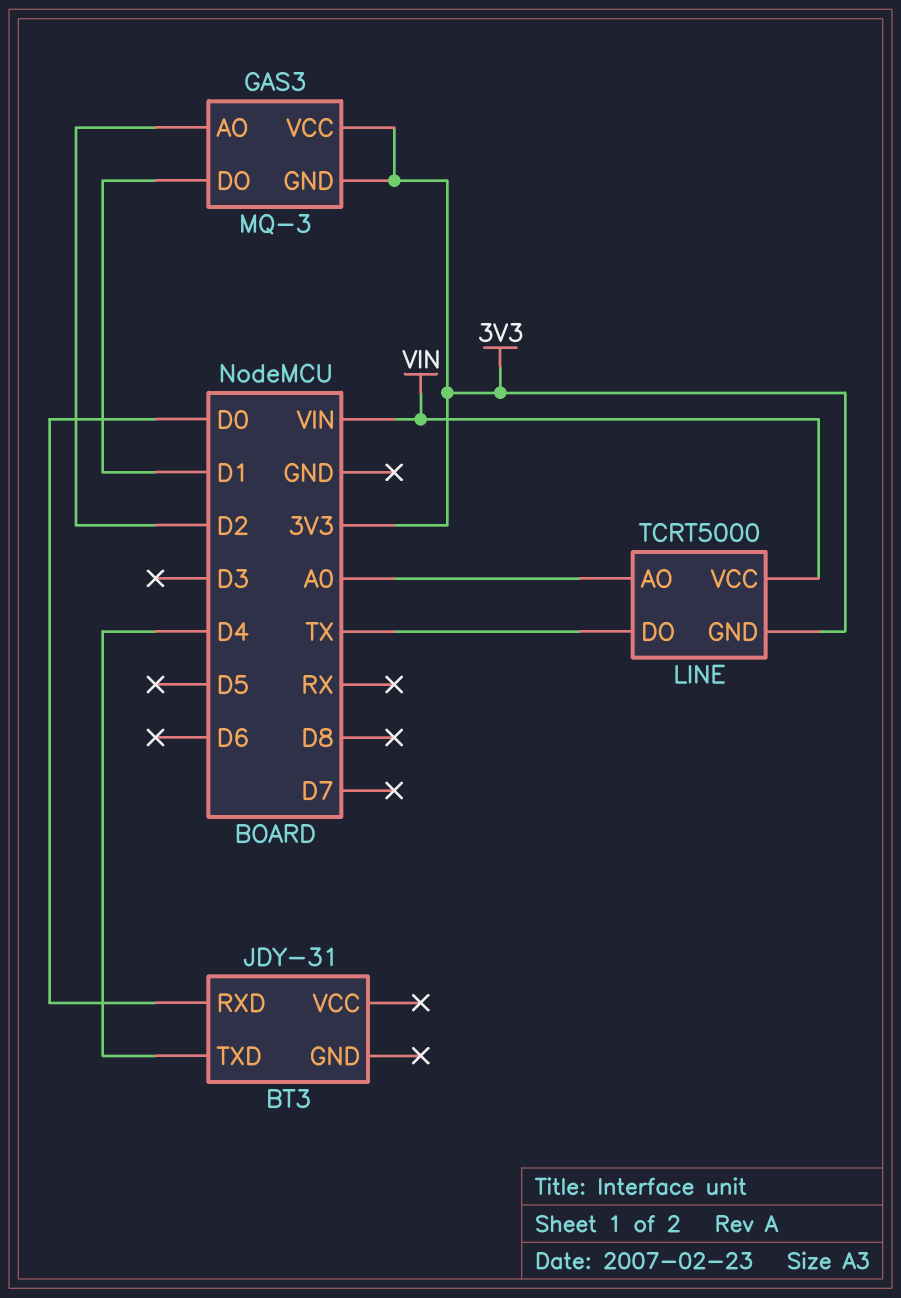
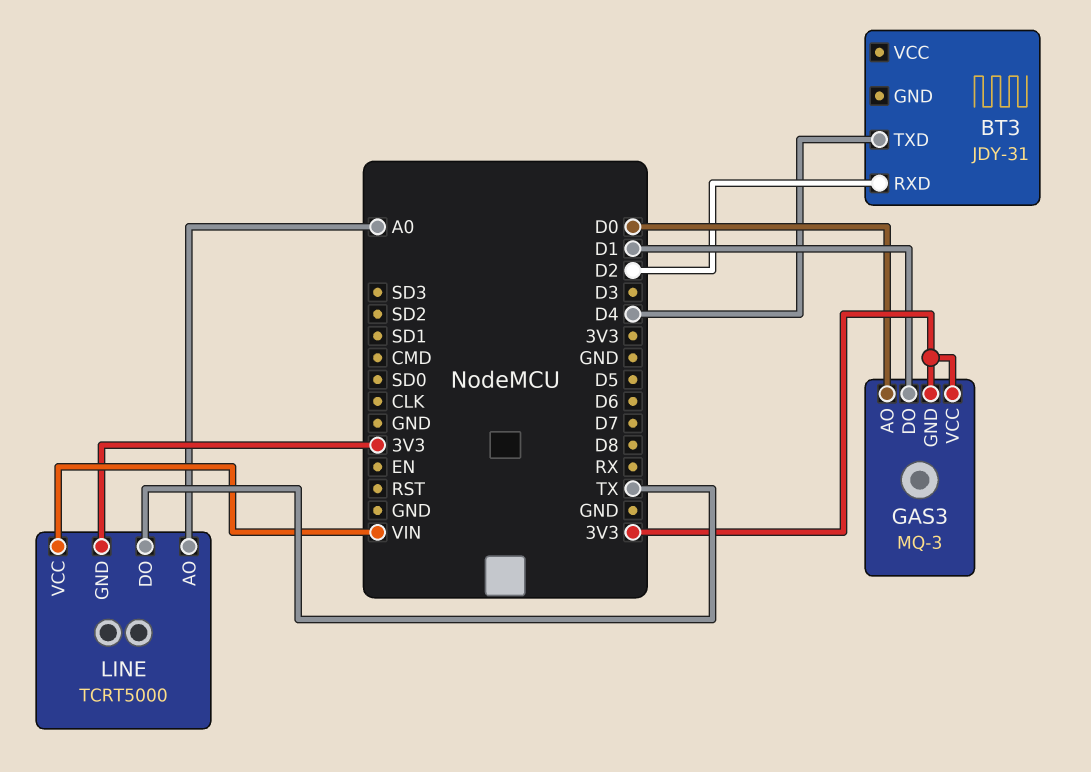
BT3 pin RXD: D0 -> D2
GAS3 pin AO: D2 -> D0

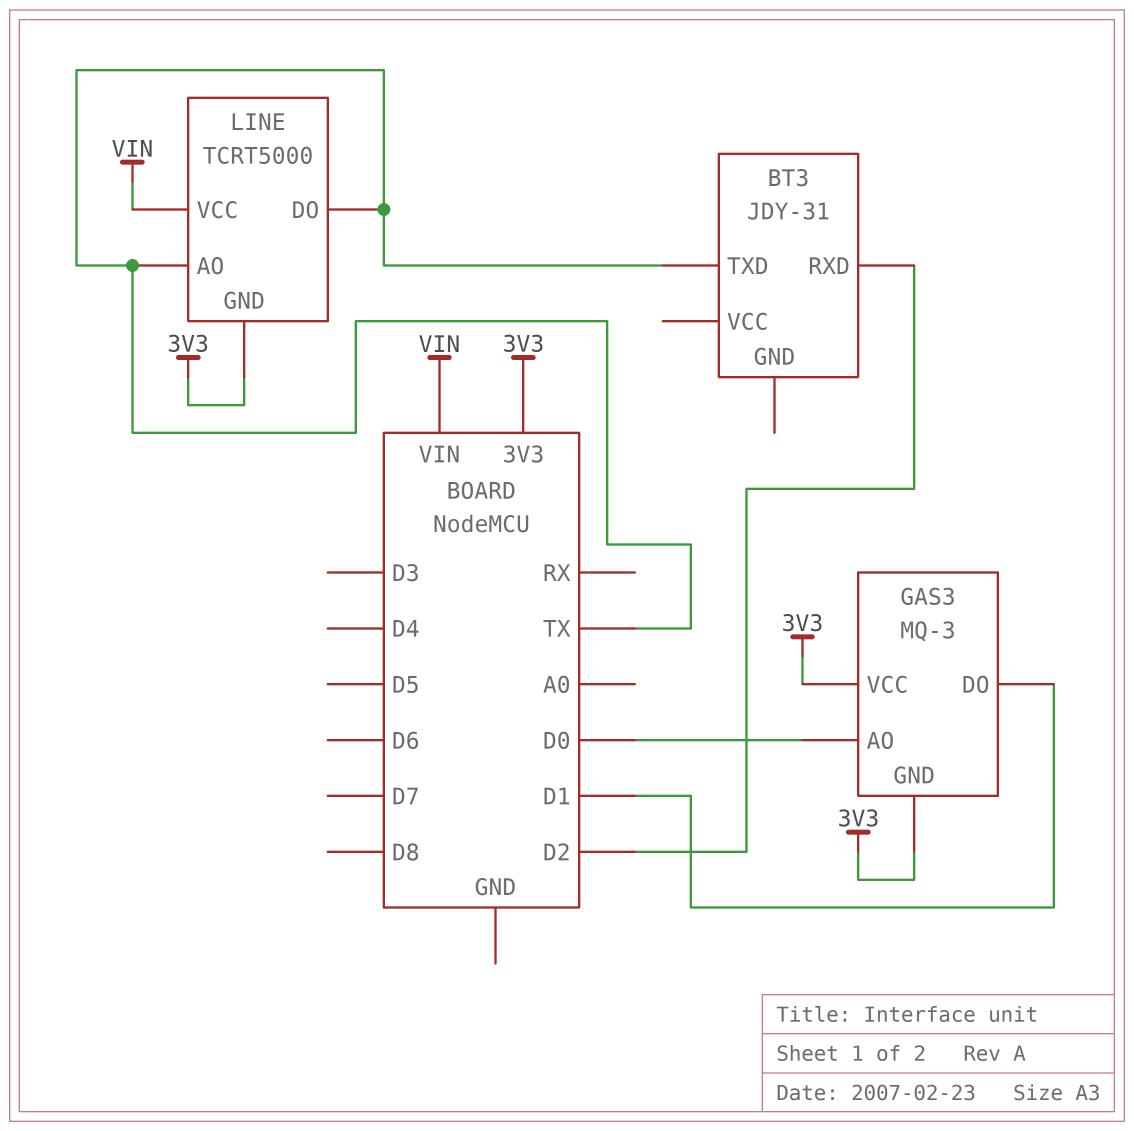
BT3 pin TXD: D4 -> TX
LINE pin AO: A0 -> TX

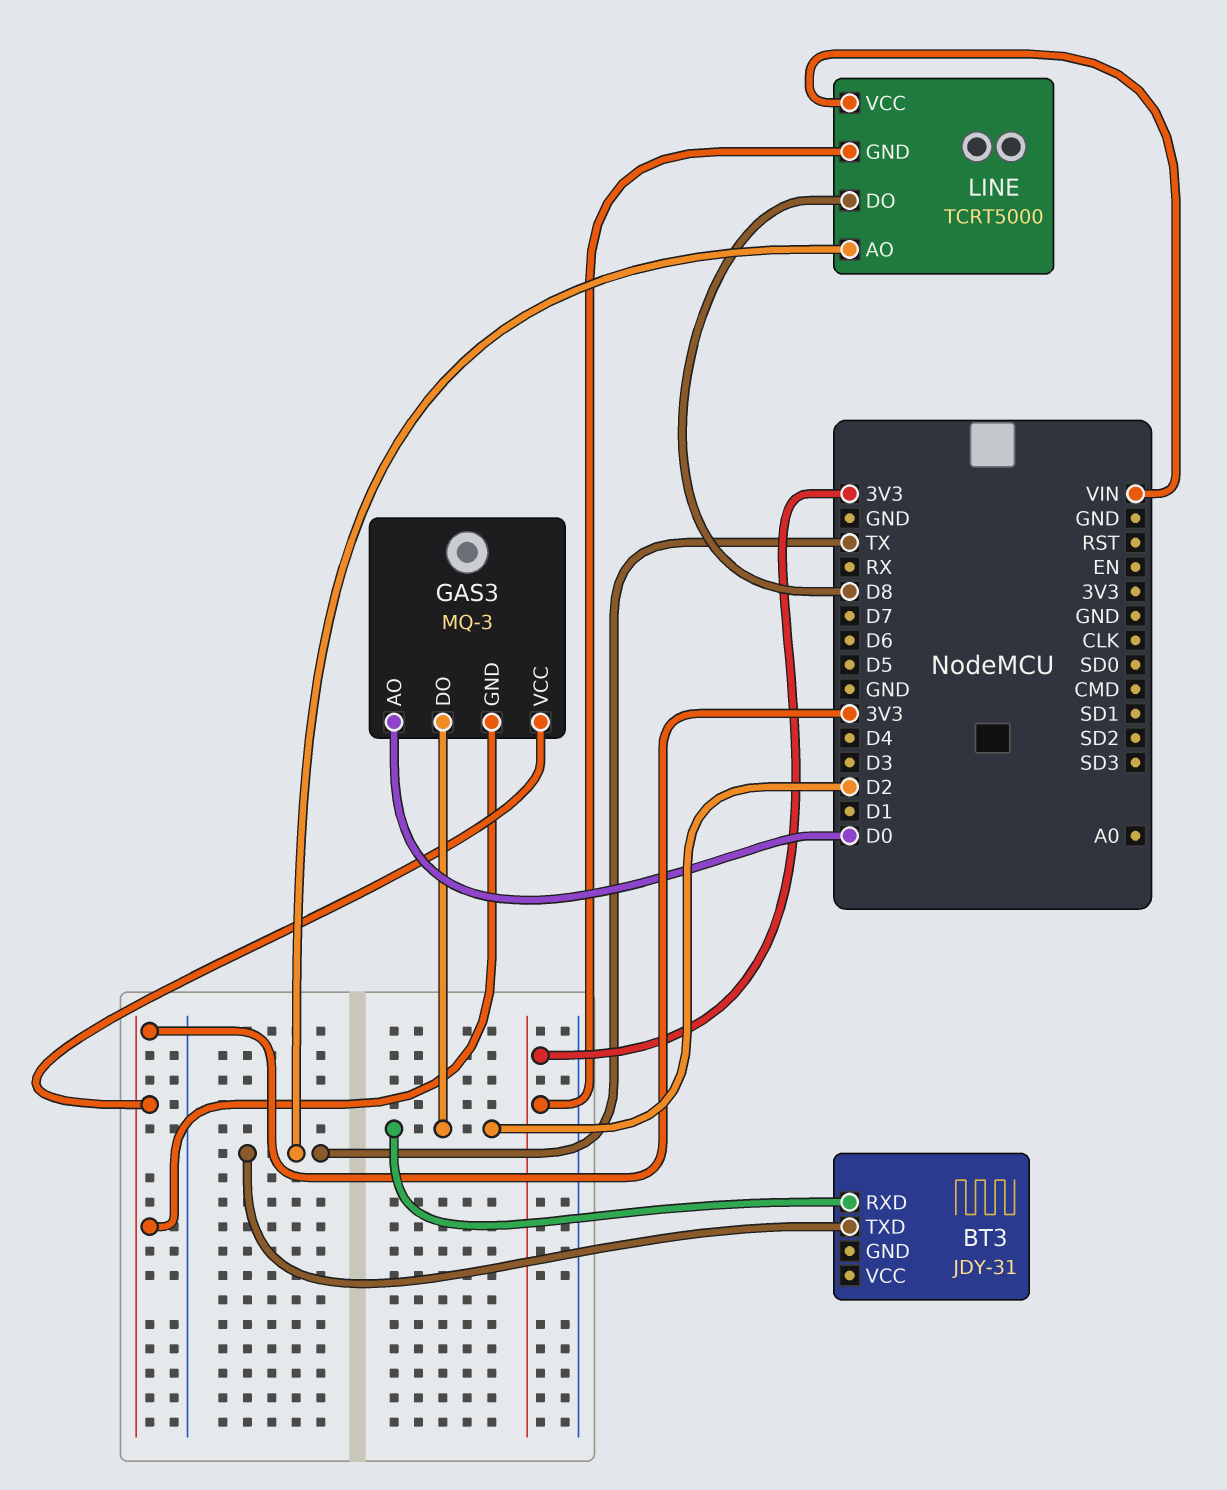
GAS3 pin DO: D1 -> D2
LINE pin DO: TX -> D8

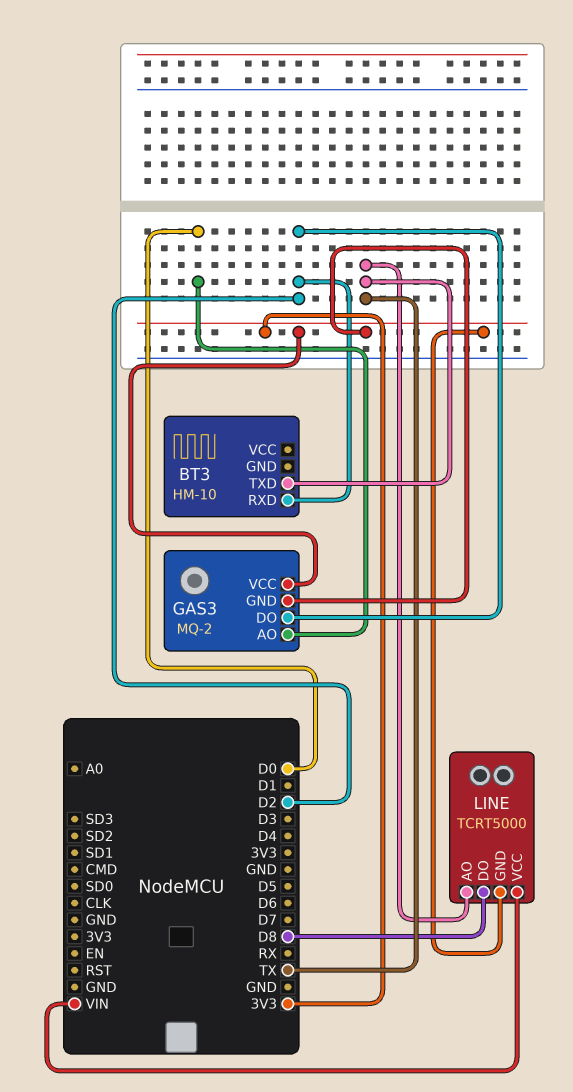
BT3: JDY-31 -> HM-10
GAS3: MQ-3 -> MQ-2

